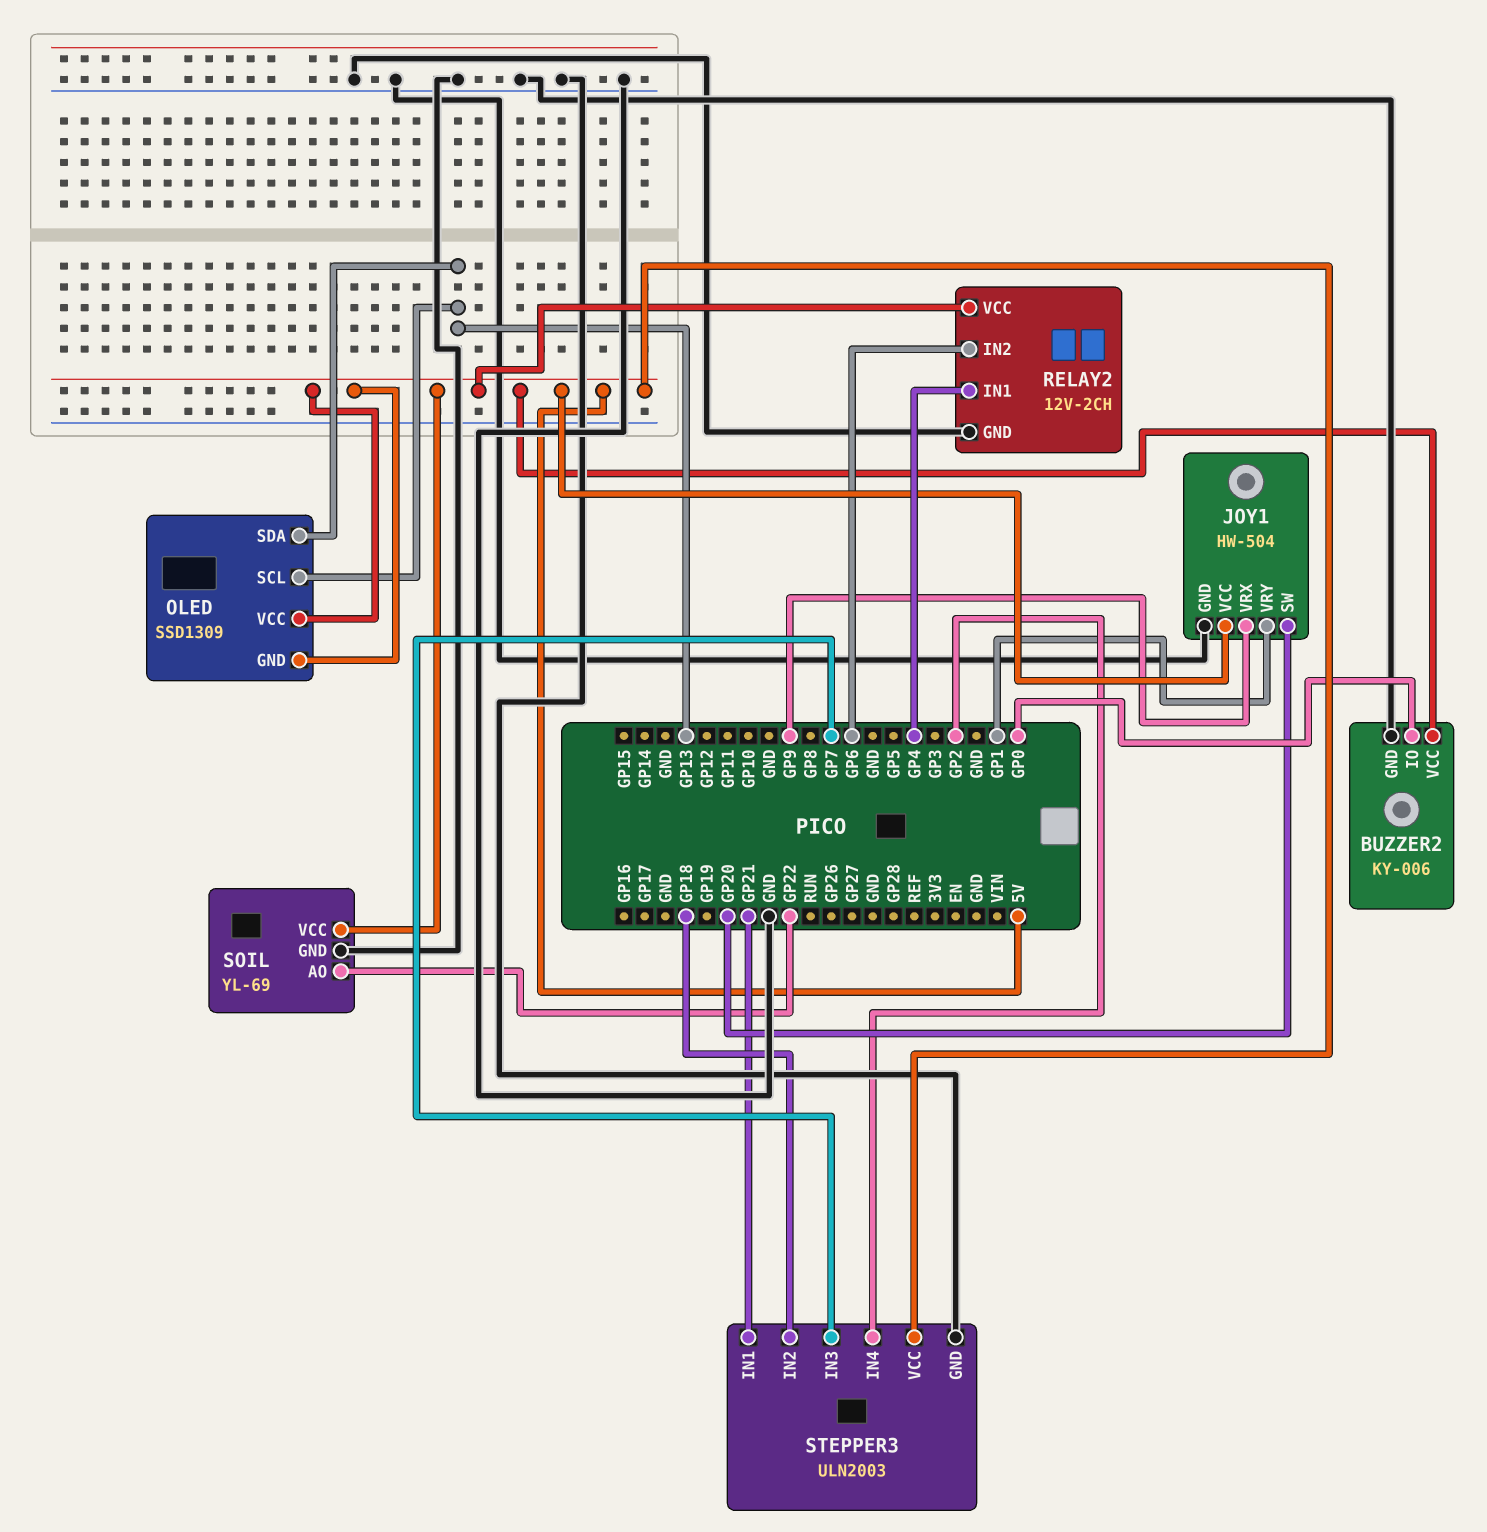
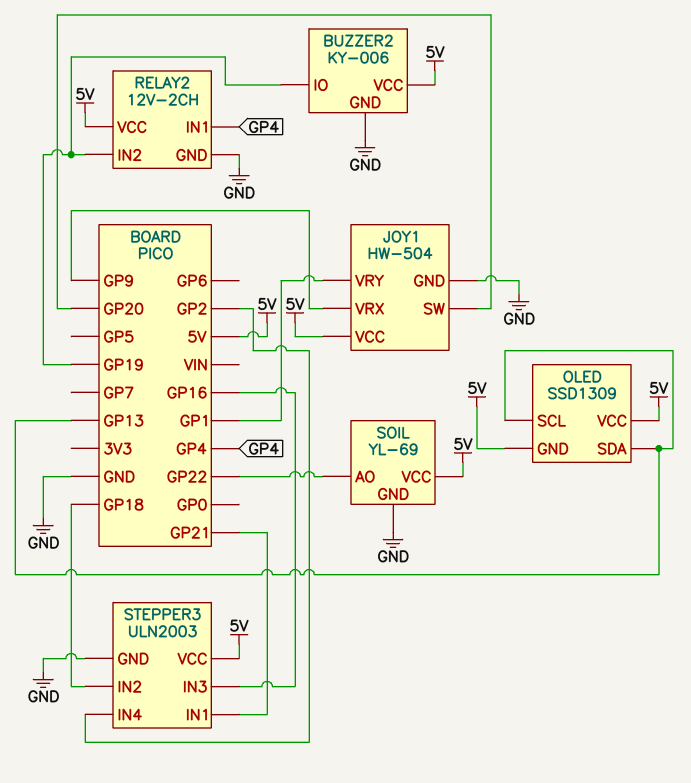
BUZZER2 pin IO: GP0 -> GP19
RELAY2 pin IN2: GP6 -> GP19
STEPPER3 pin IN3: GP7 -> GP16

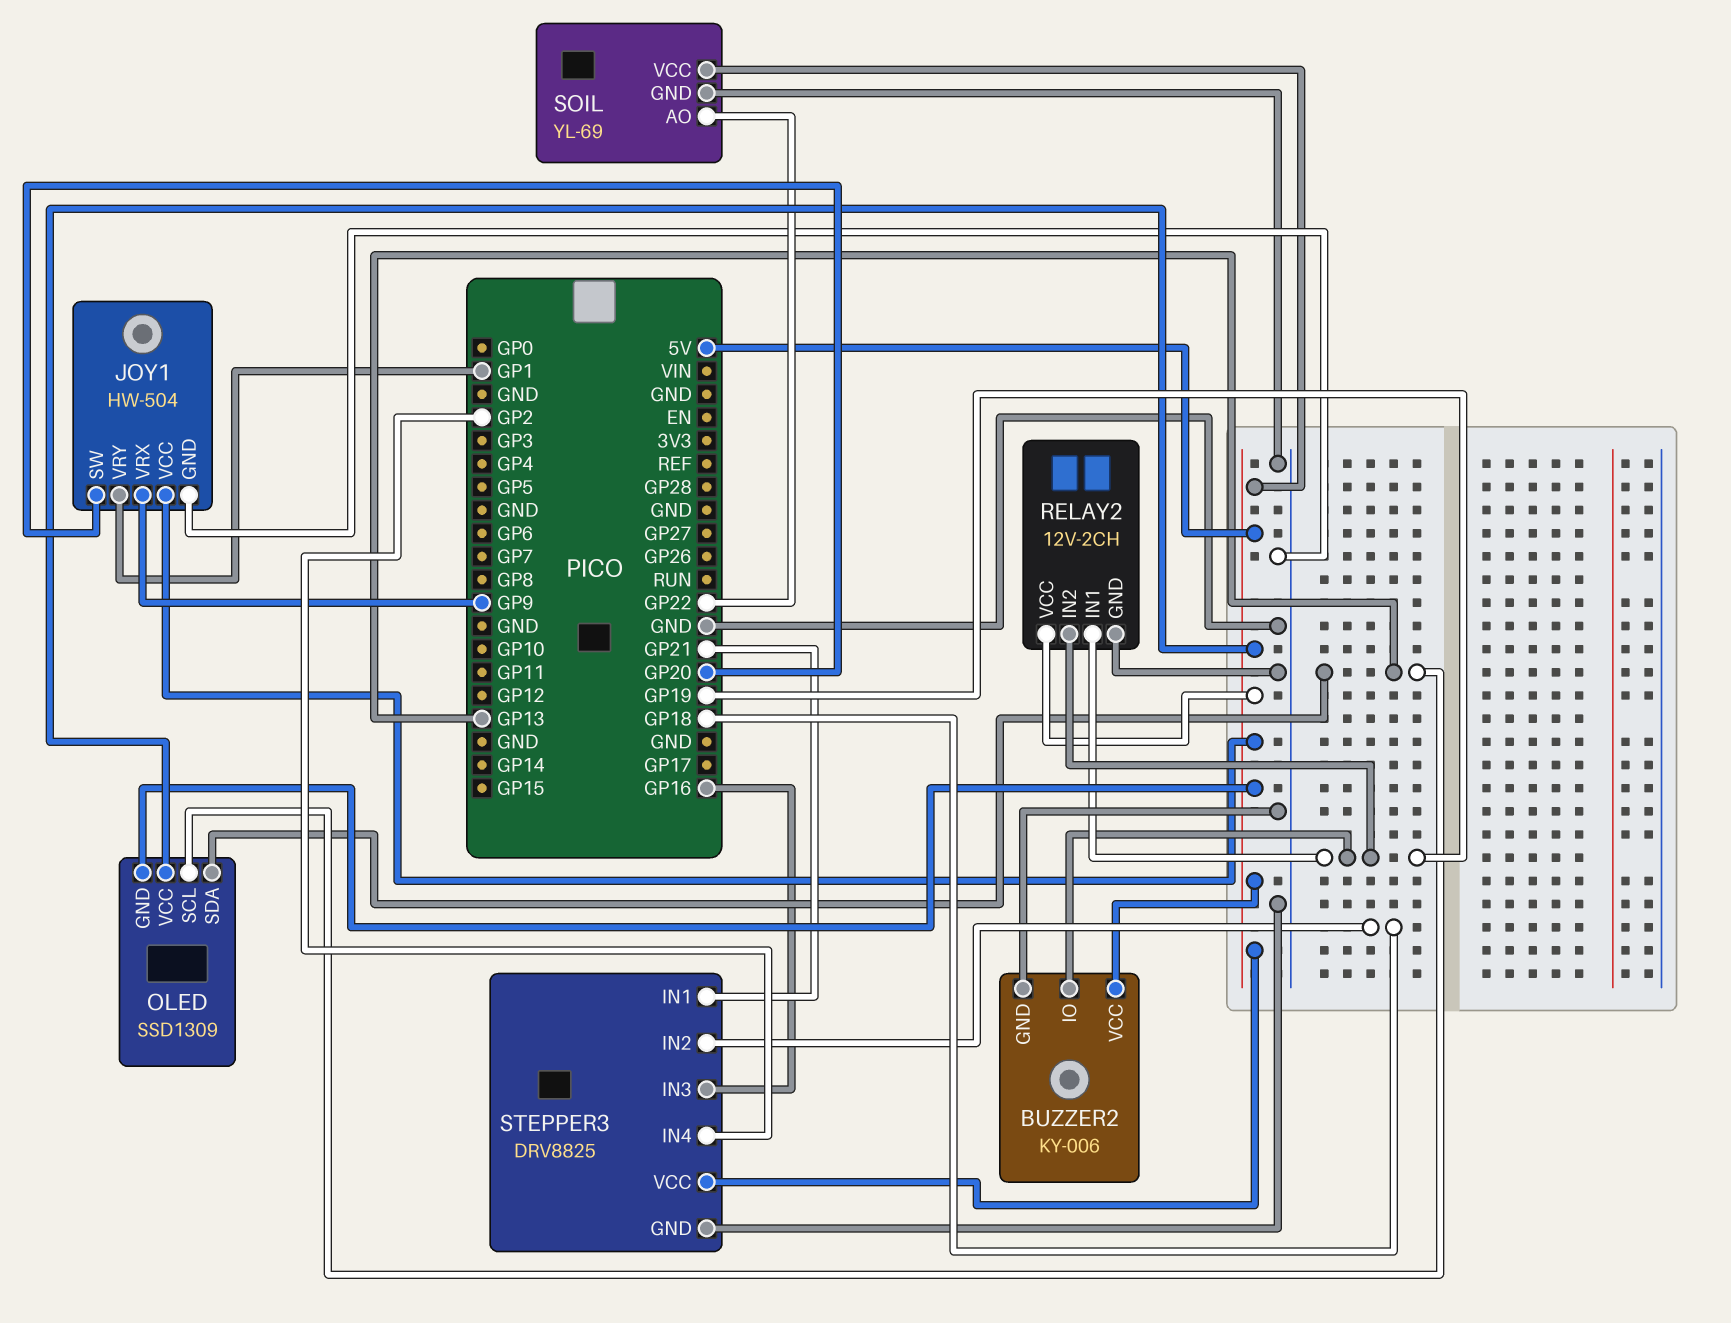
RELAY2 pin IN1: GP4 -> GP19
STEPPER3: ULN2003 -> DRV8825

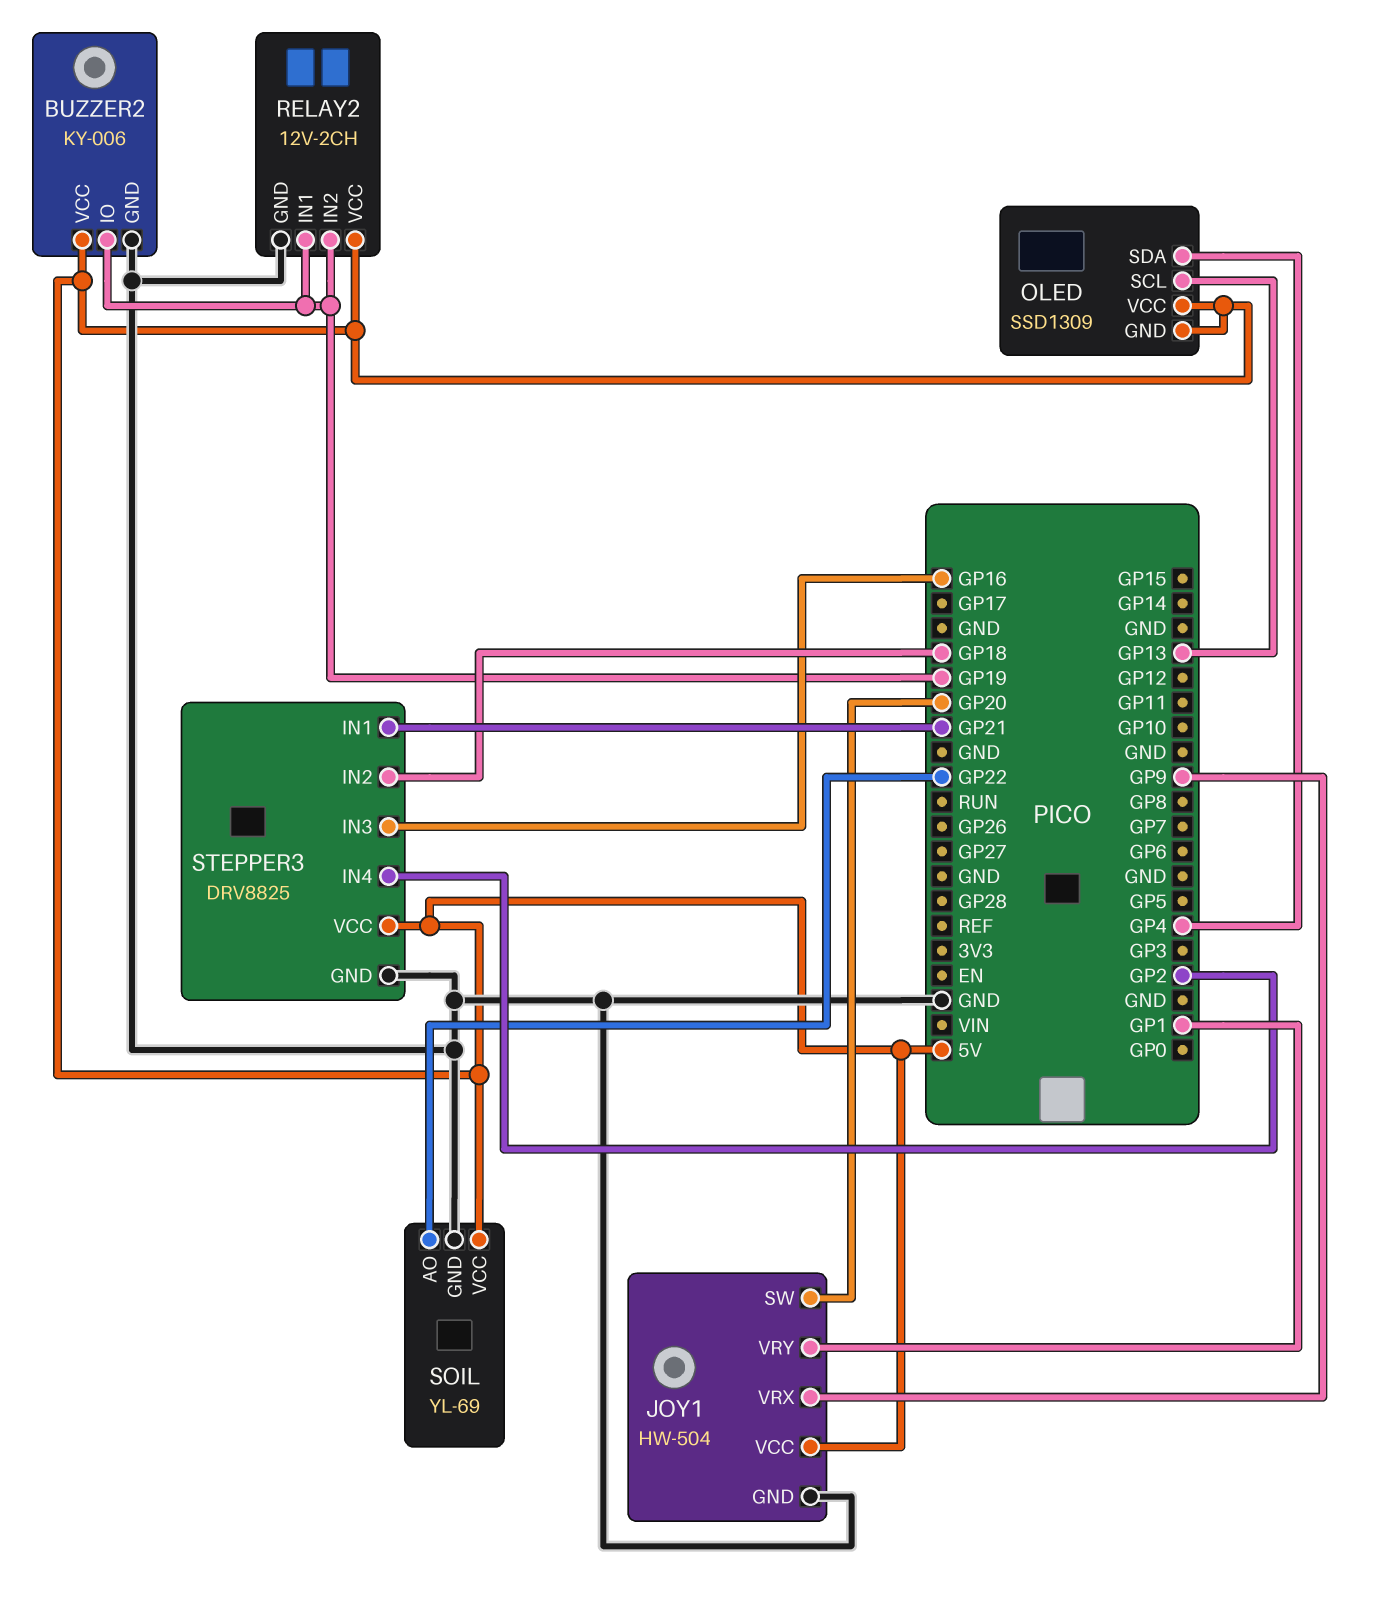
OLED pin SDA: GP13 -> GP4

